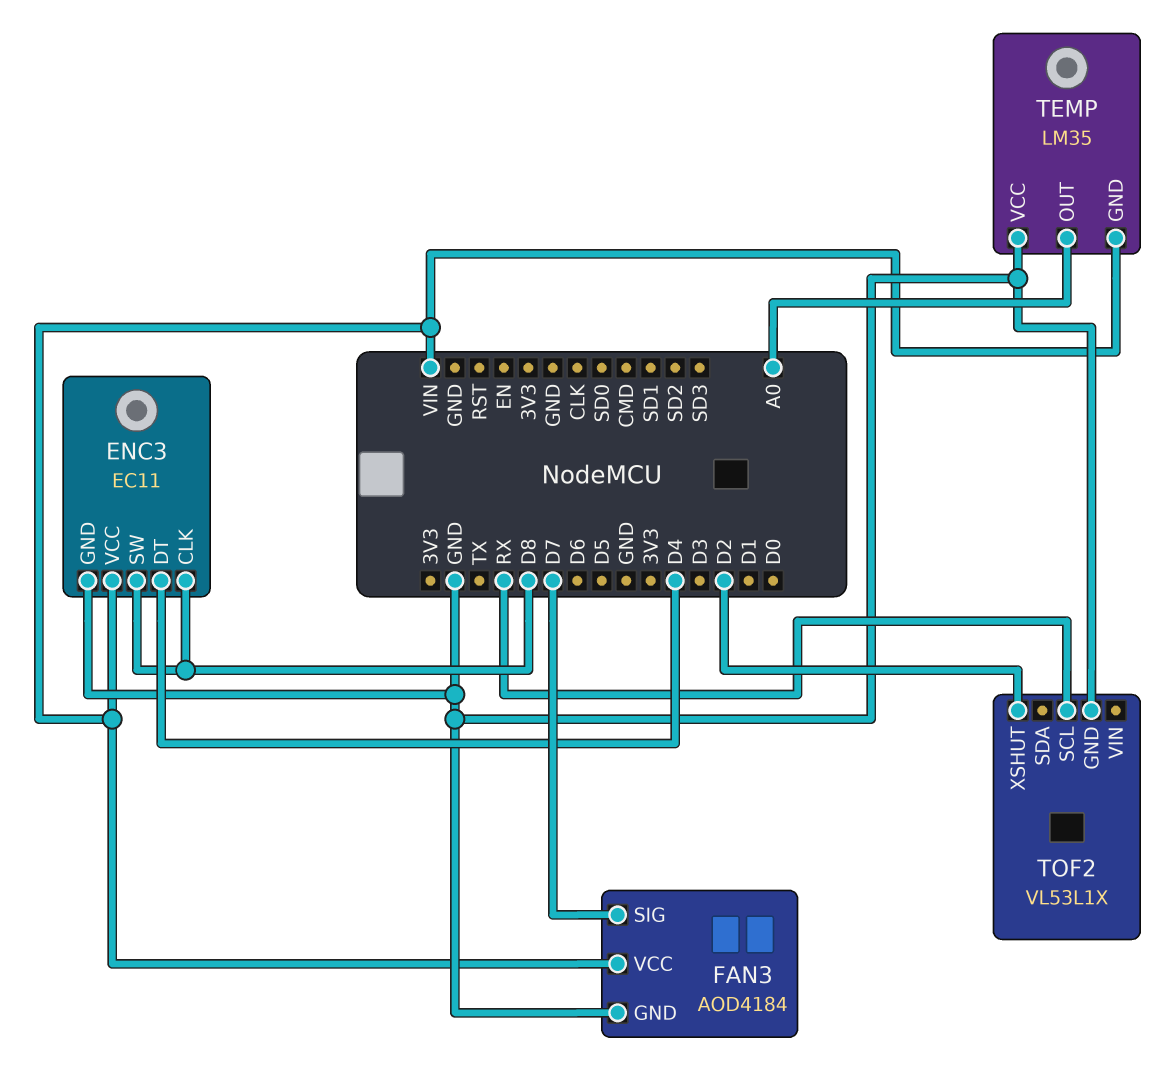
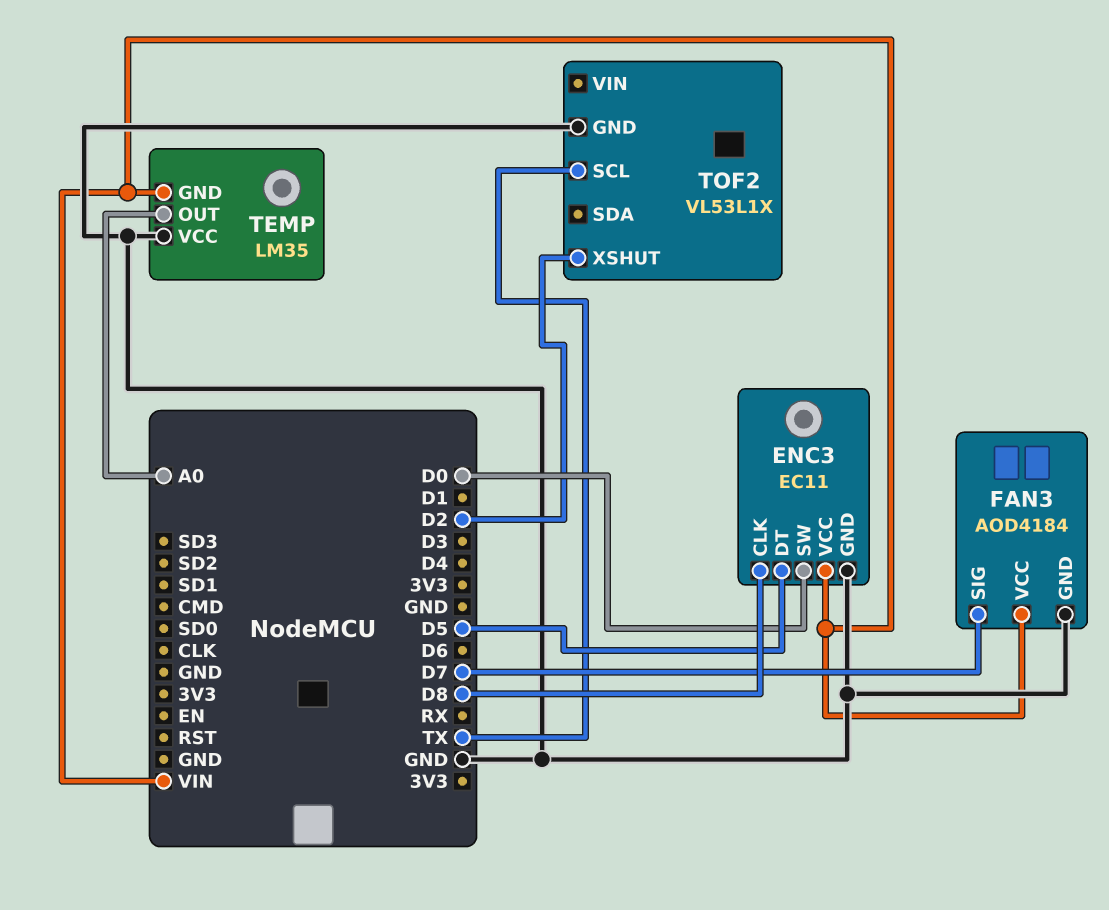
ENC3 pin DT: D4 -> D5
ENC3 pin SW: D8 -> D0
TOF2 pin SCL: RX -> TX

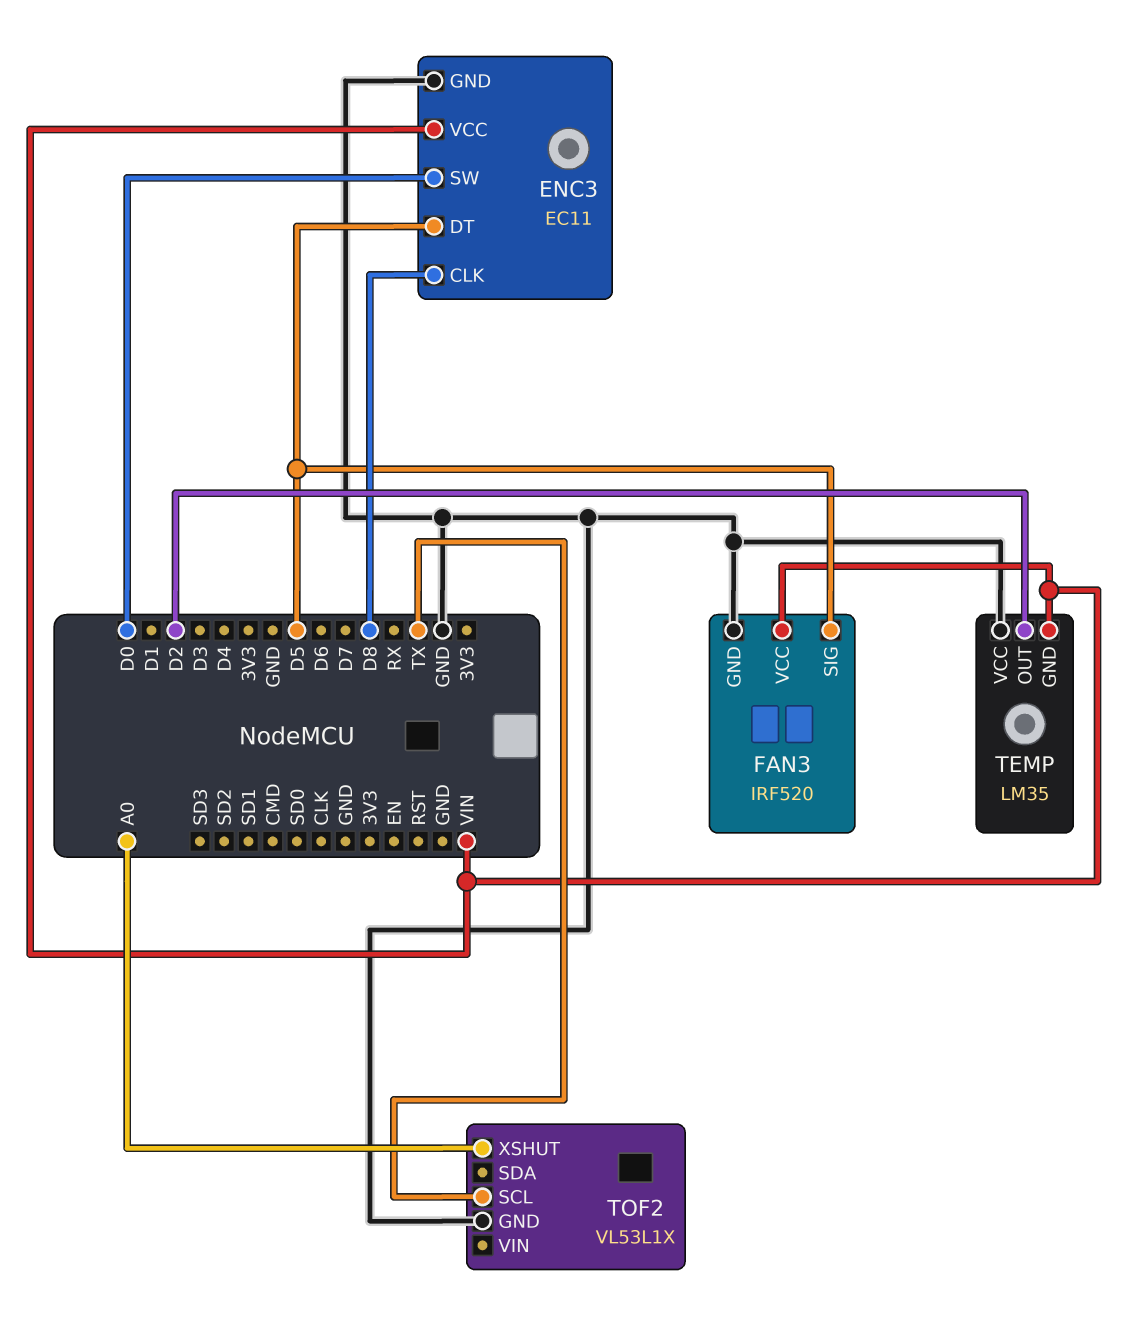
FAN3: AOD4184 -> IRF520
FAN3 pin SIG: D7 -> D5
TEMP pin OUT: A0 -> D2
TOF2 pin XSHUT: D2 -> A0

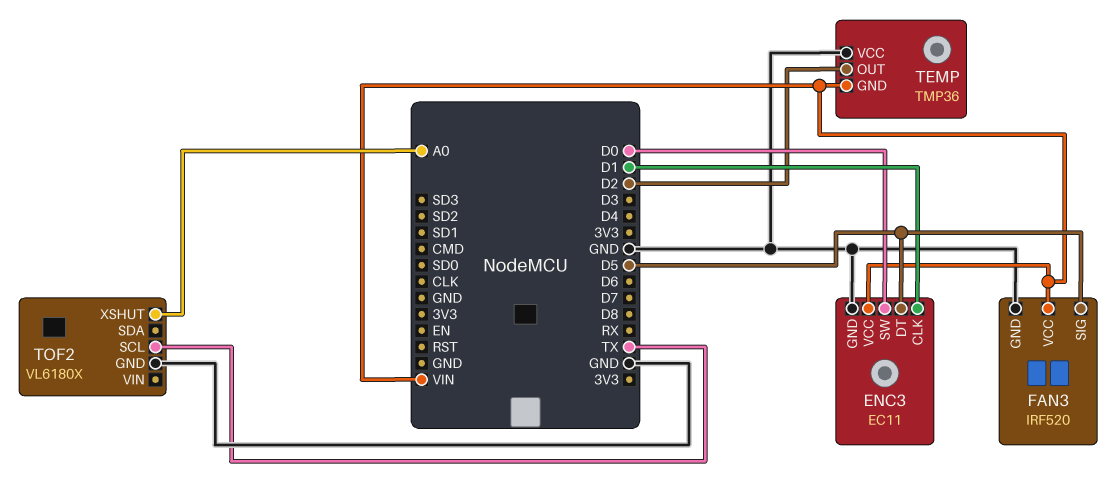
ENC3 pin CLK: D8 -> D1
TEMP: LM35 -> TMP36
TOF2: VL53L1X -> VL6180X

